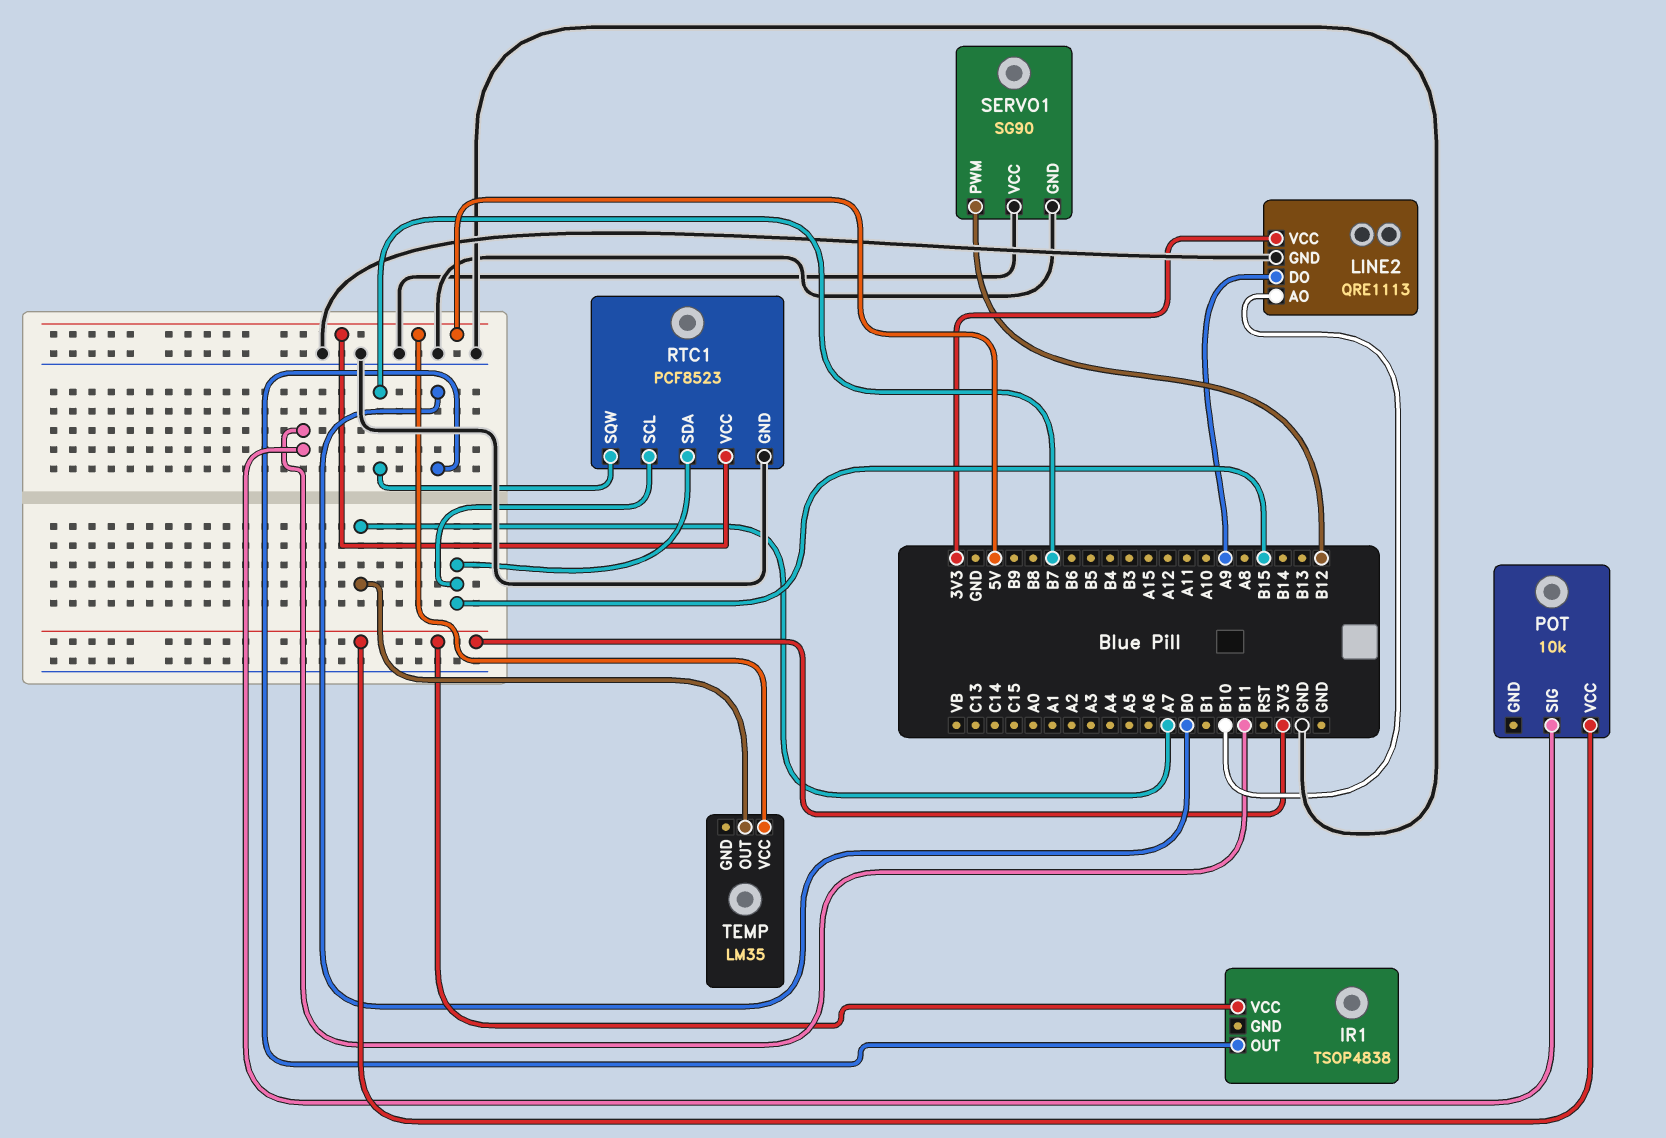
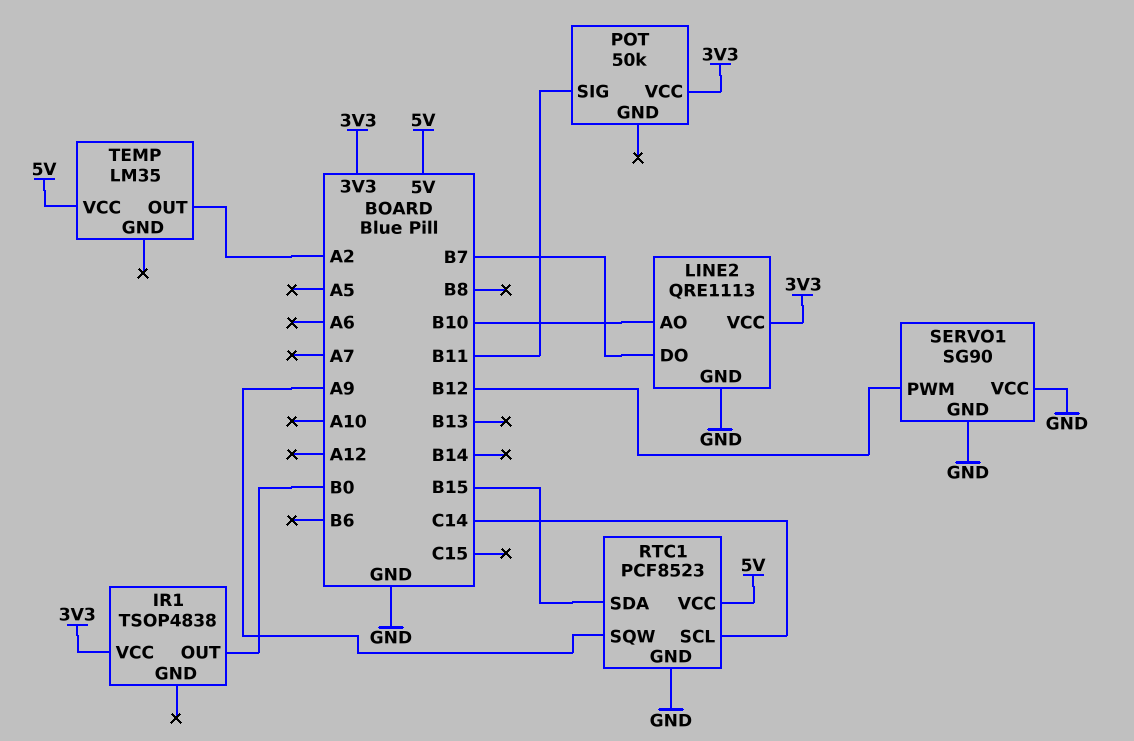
LINE2 pin DO: A9 -> B7
POT: 10k -> 50k
RTC1 pin SCL: B15 -> C14
RTC1 pin SQW: B7 -> A9
TEMP pin OUT: A7 -> A2

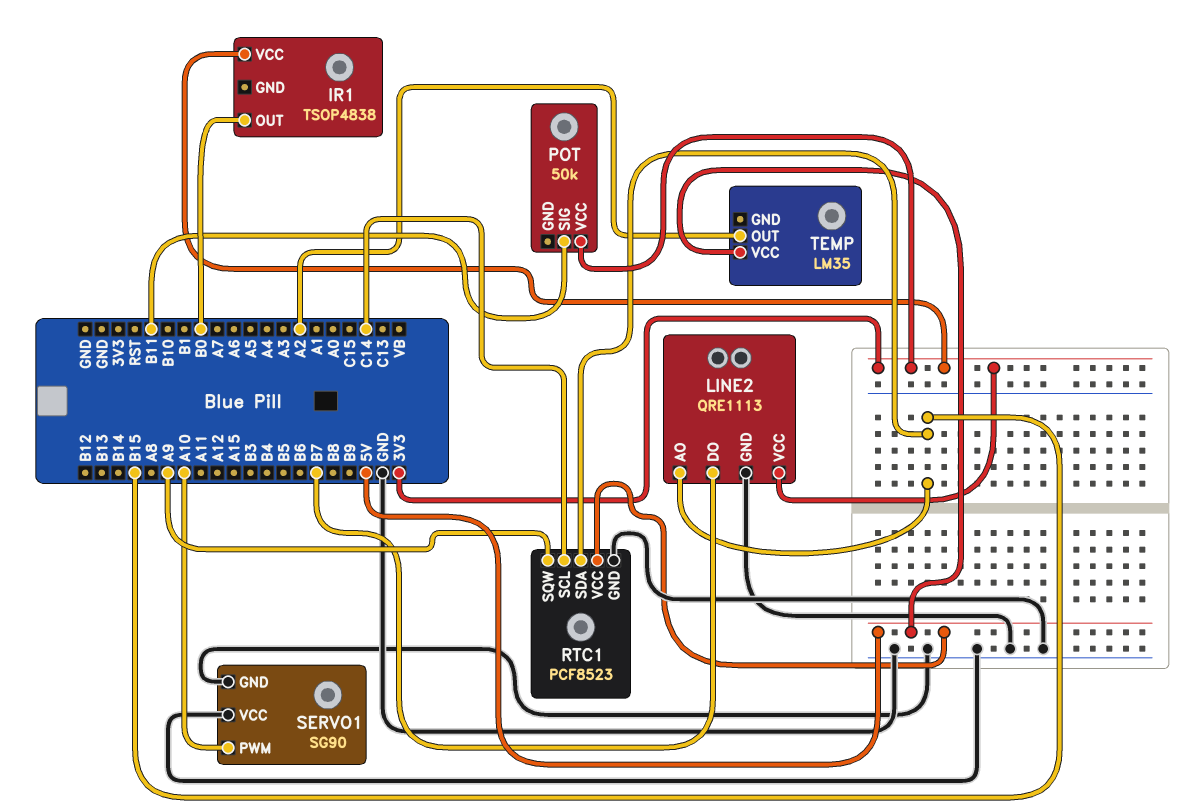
LINE2 pin AO: B10 -> B15
SERVO1 pin PWM: B12 -> A10

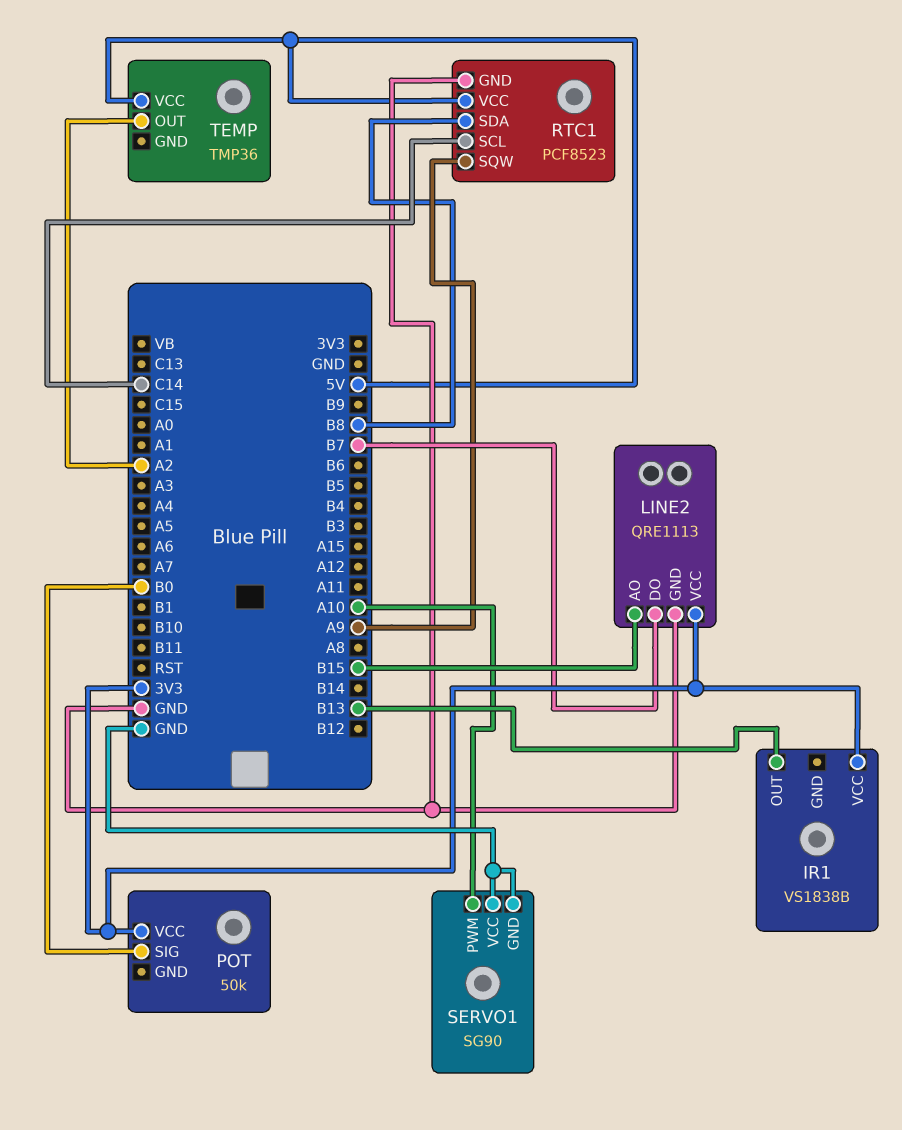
IR1: TSOP4838 -> VS1838B
IR1 pin OUT: B0 -> B13
POT pin SIG: B11 -> B0
RTC1 pin SDA: B15 -> B8
TEMP: LM35 -> TMP36

